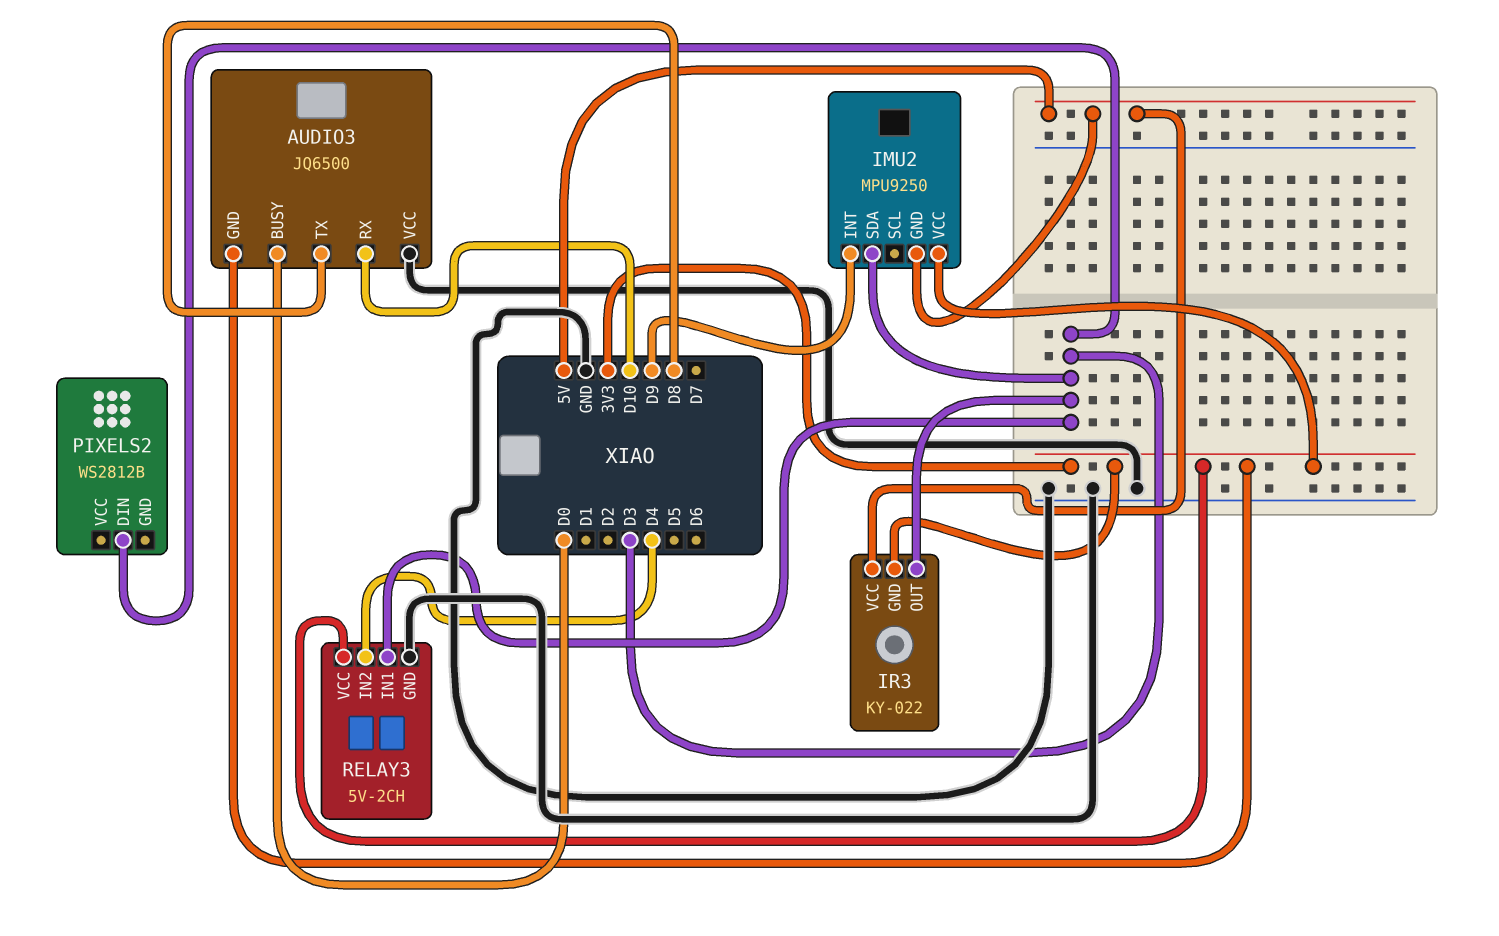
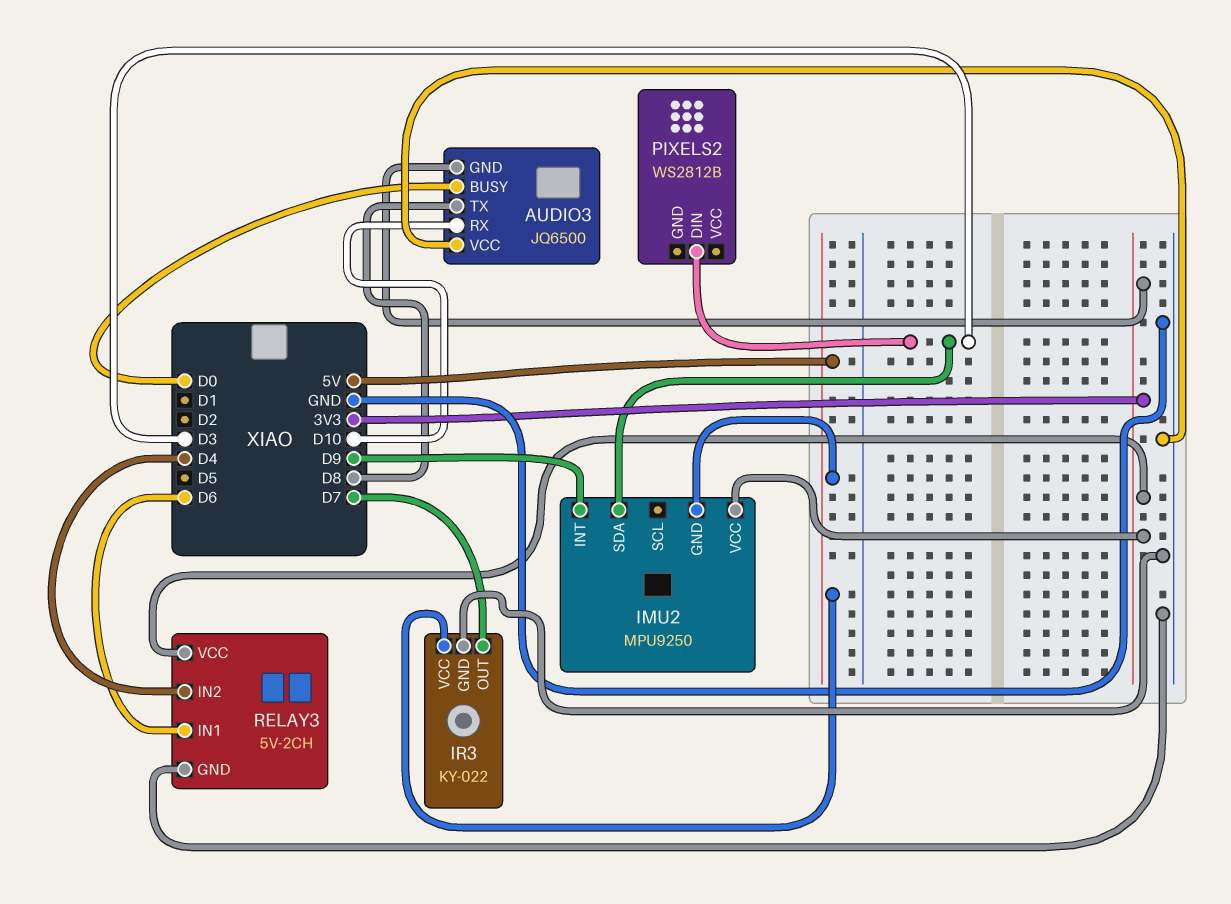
IR3 pin GND: 3V3 -> GND
IR3 pin OUT: D3 -> D7
RELAY3 pin IN1: D3 -> D6

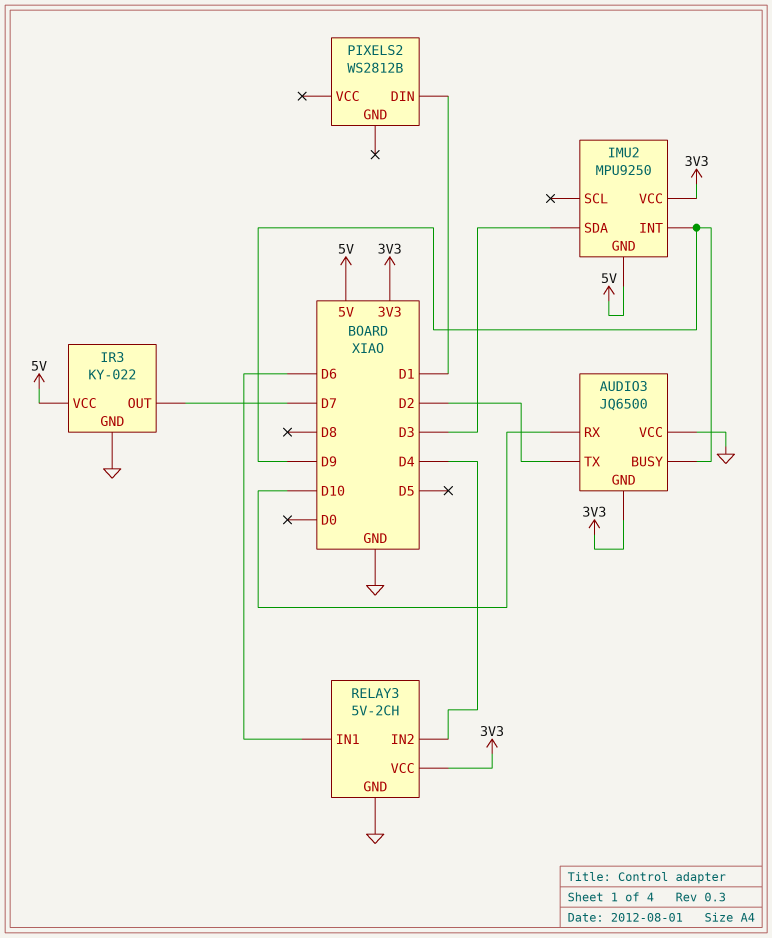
AUDIO3 pin BUSY: D0 -> D9
AUDIO3 pin TX: D8 -> D2
PIXELS2 pin DIN: D3 -> D1

